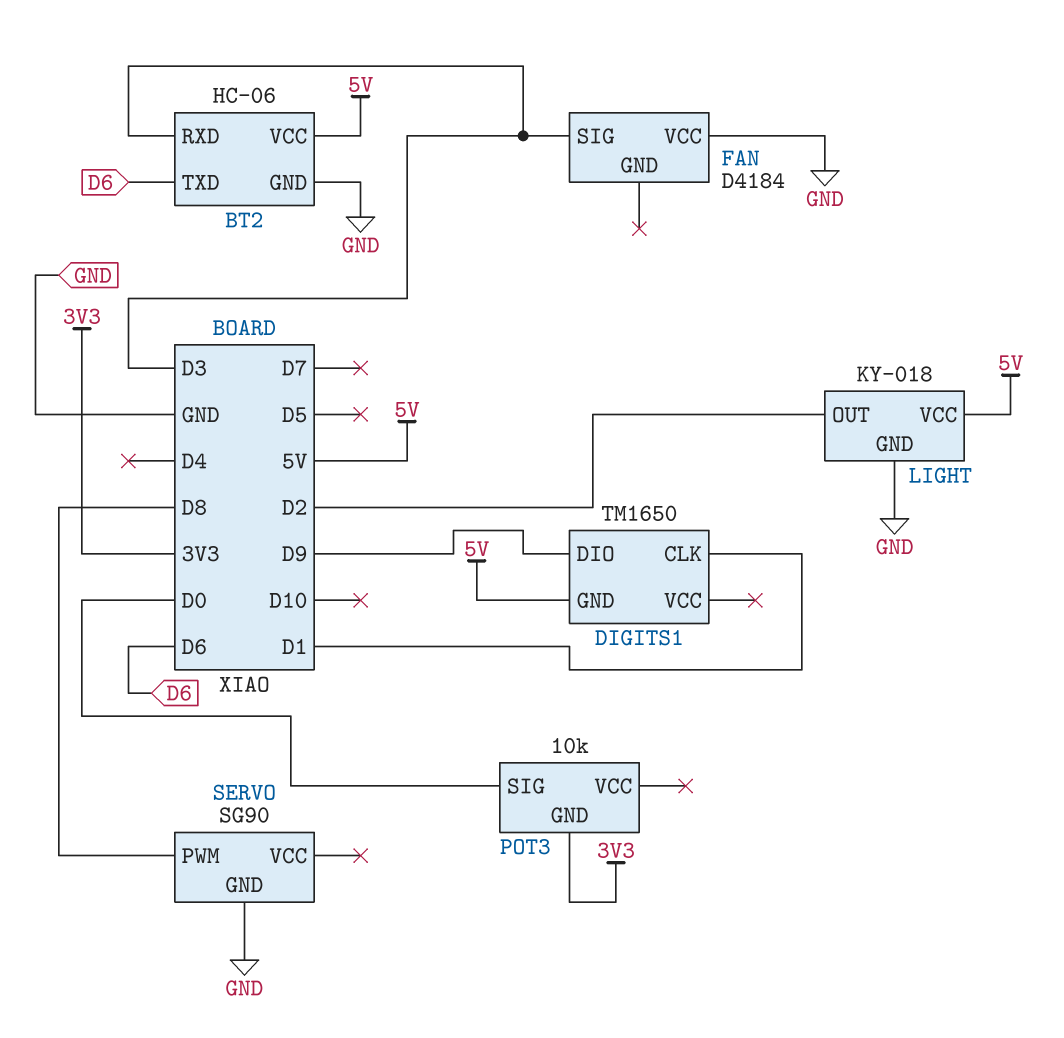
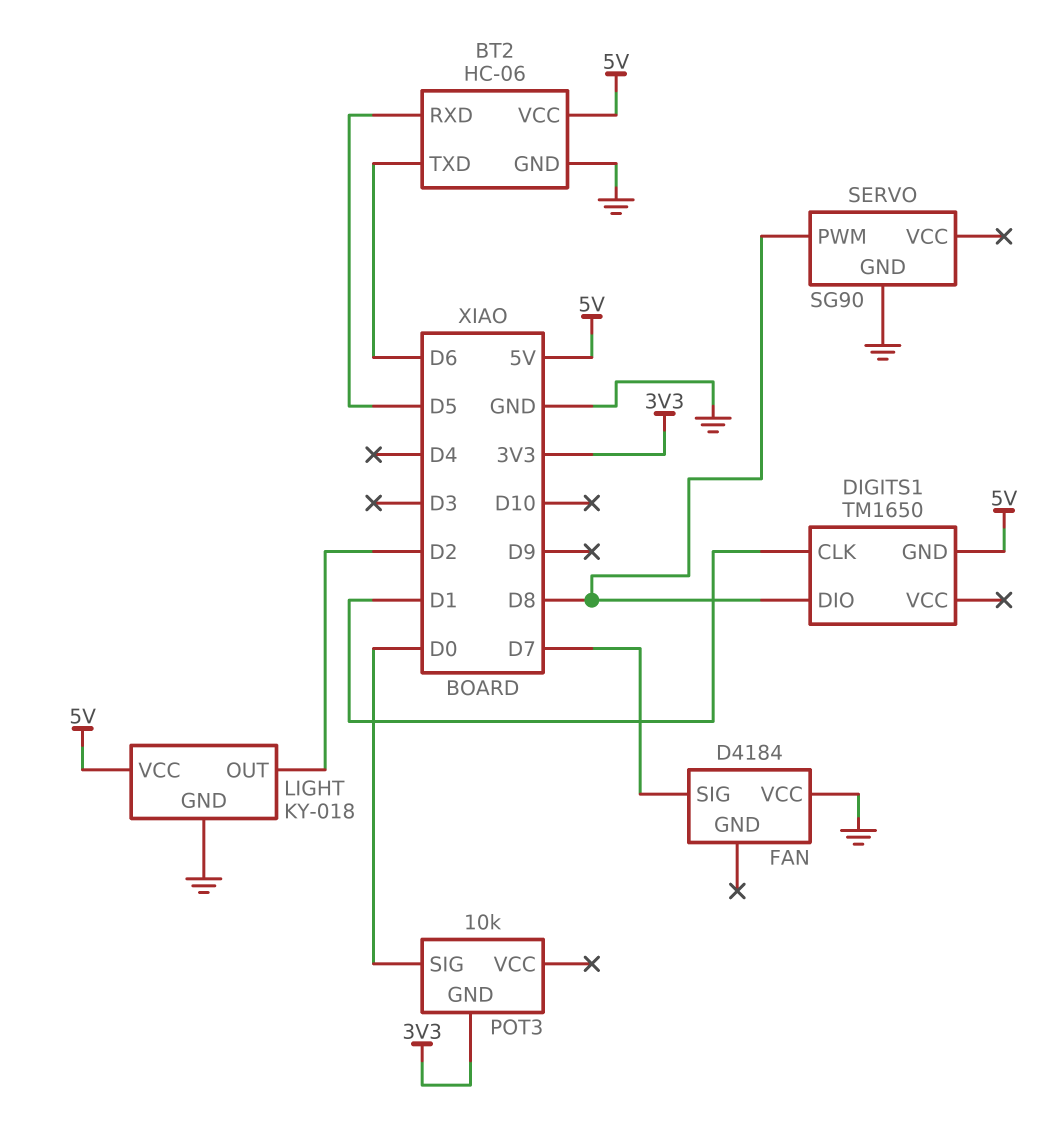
BT2 pin RXD: D3 -> D5
DIGITS1 pin DIO: D9 -> D8
FAN pin SIG: D3 -> D7

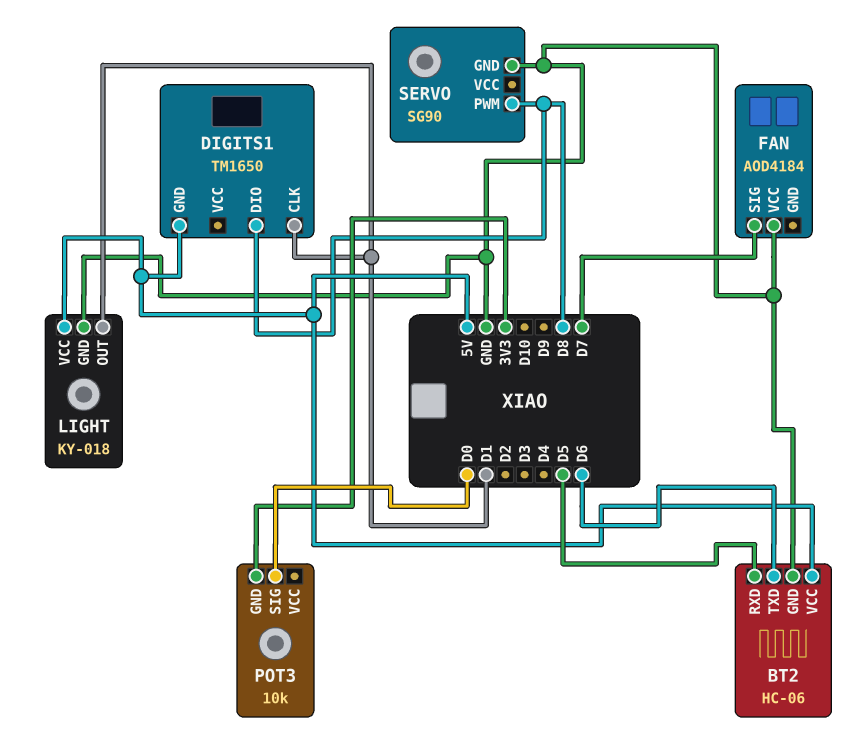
FAN: D4184 -> AOD4184
LIGHT pin OUT: D2 -> D1

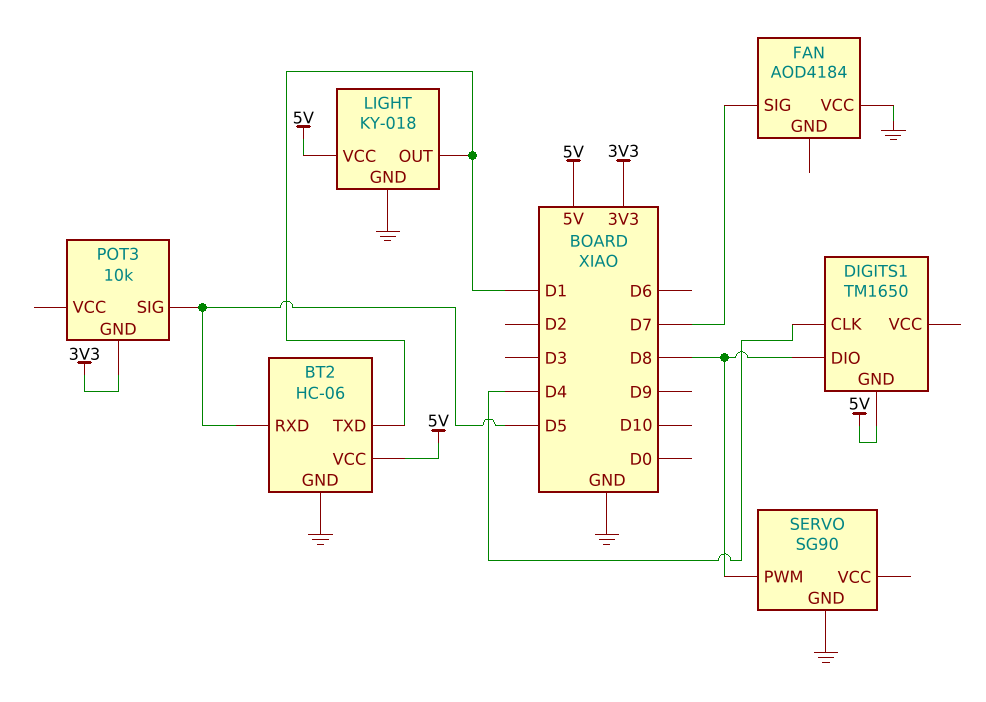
BT2 pin TXD: D6 -> D1
DIGITS1 pin CLK: D1 -> D4
POT3 pin SIG: D0 -> D5

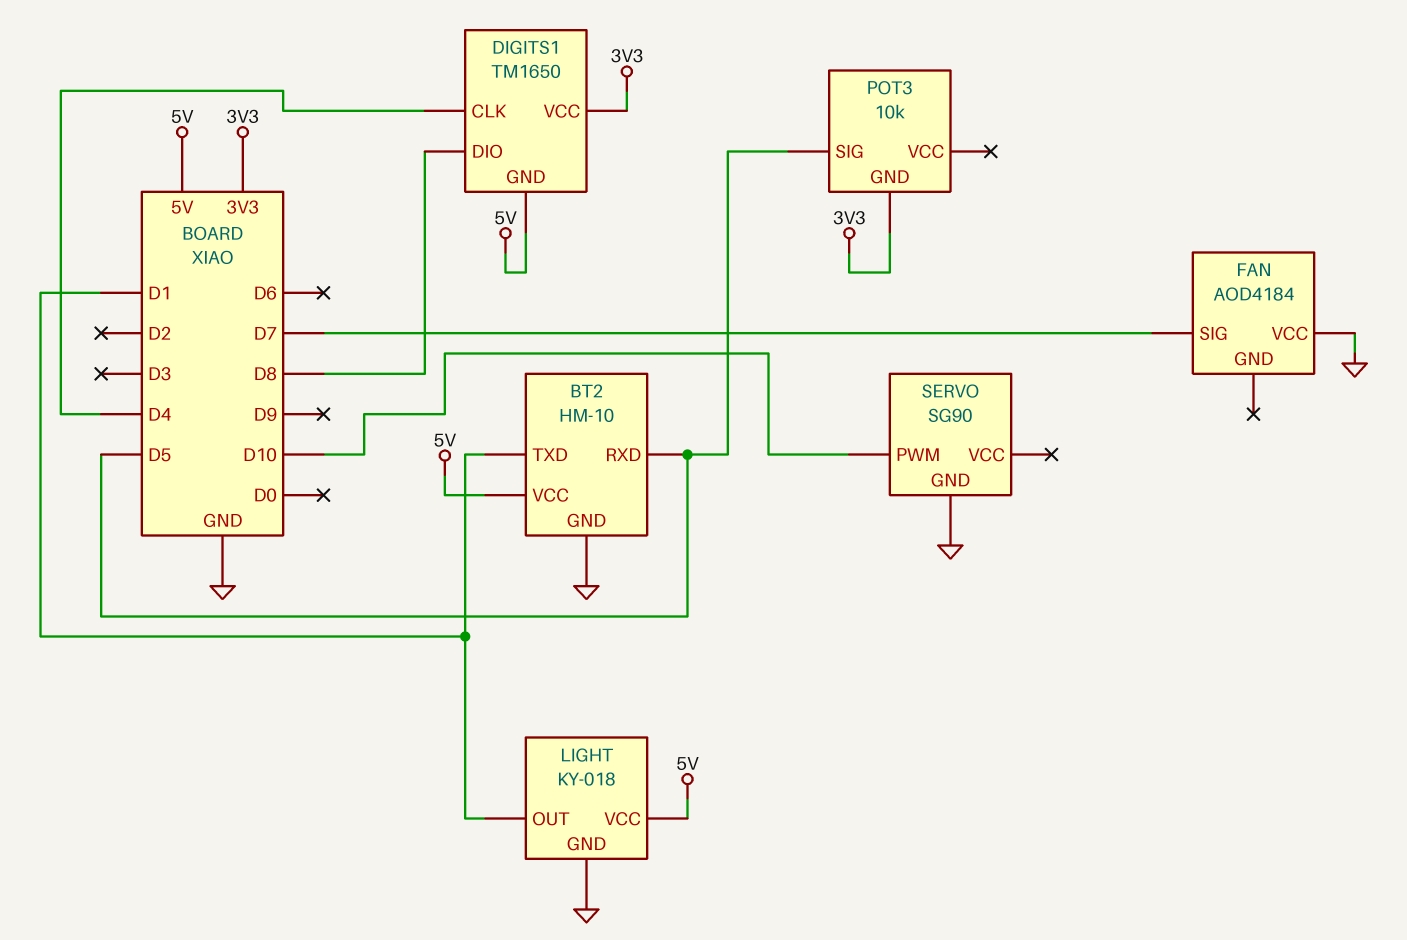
BT2: HC-06 -> HM-10
DIGITS1 pin VCC: none -> 3V3
SERVO pin PWM: D8 -> D10

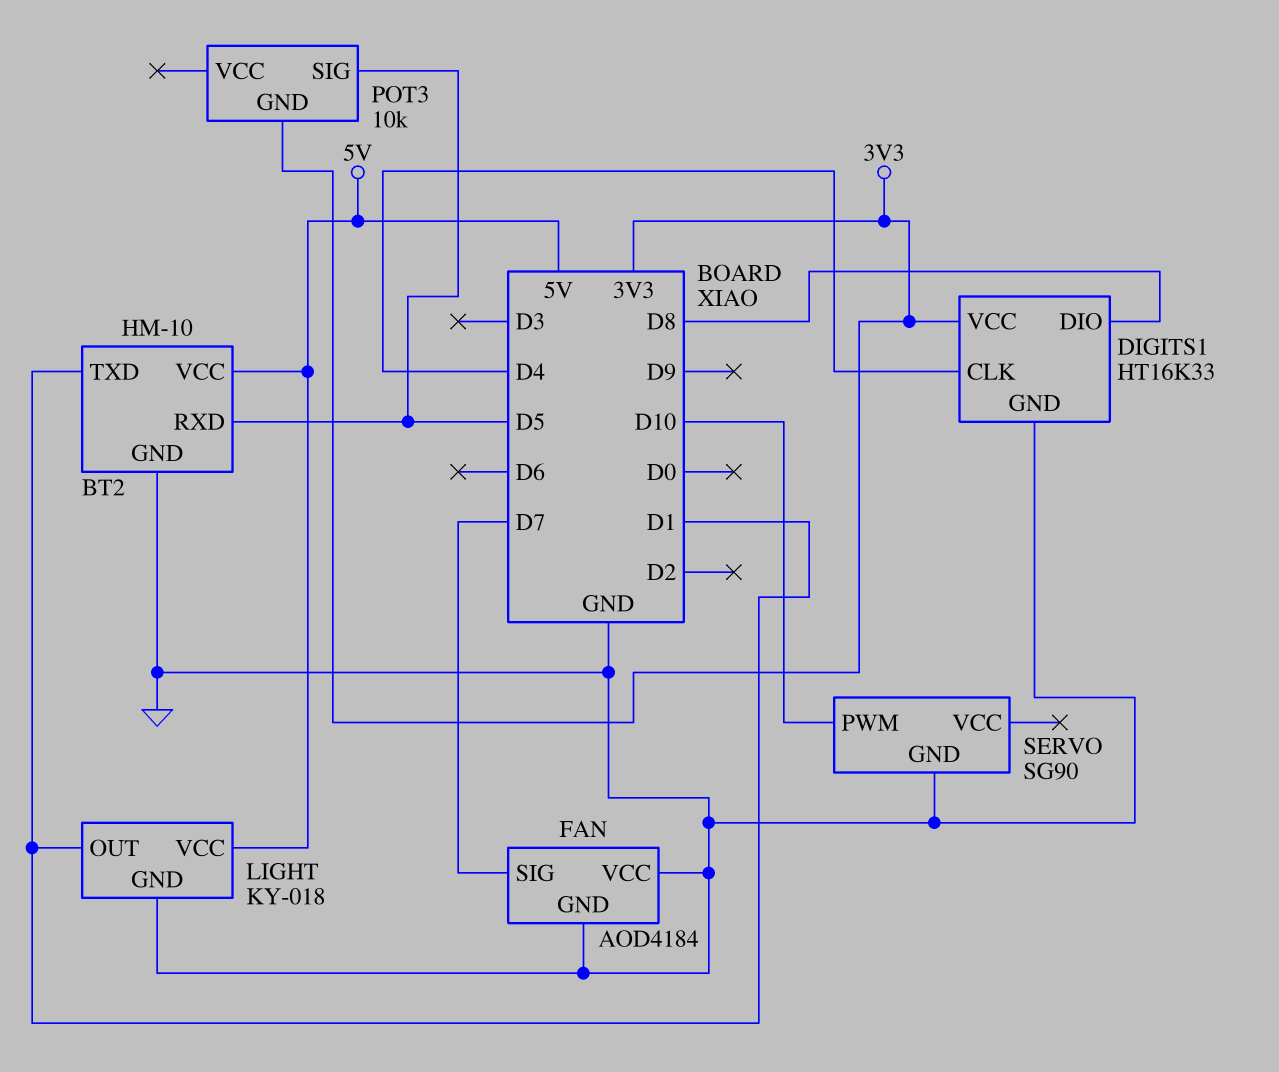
DIGITS1: TM1650 -> HT16K33
DIGITS1 pin GND: 5V -> GND
FAN pin GND: none -> GND

